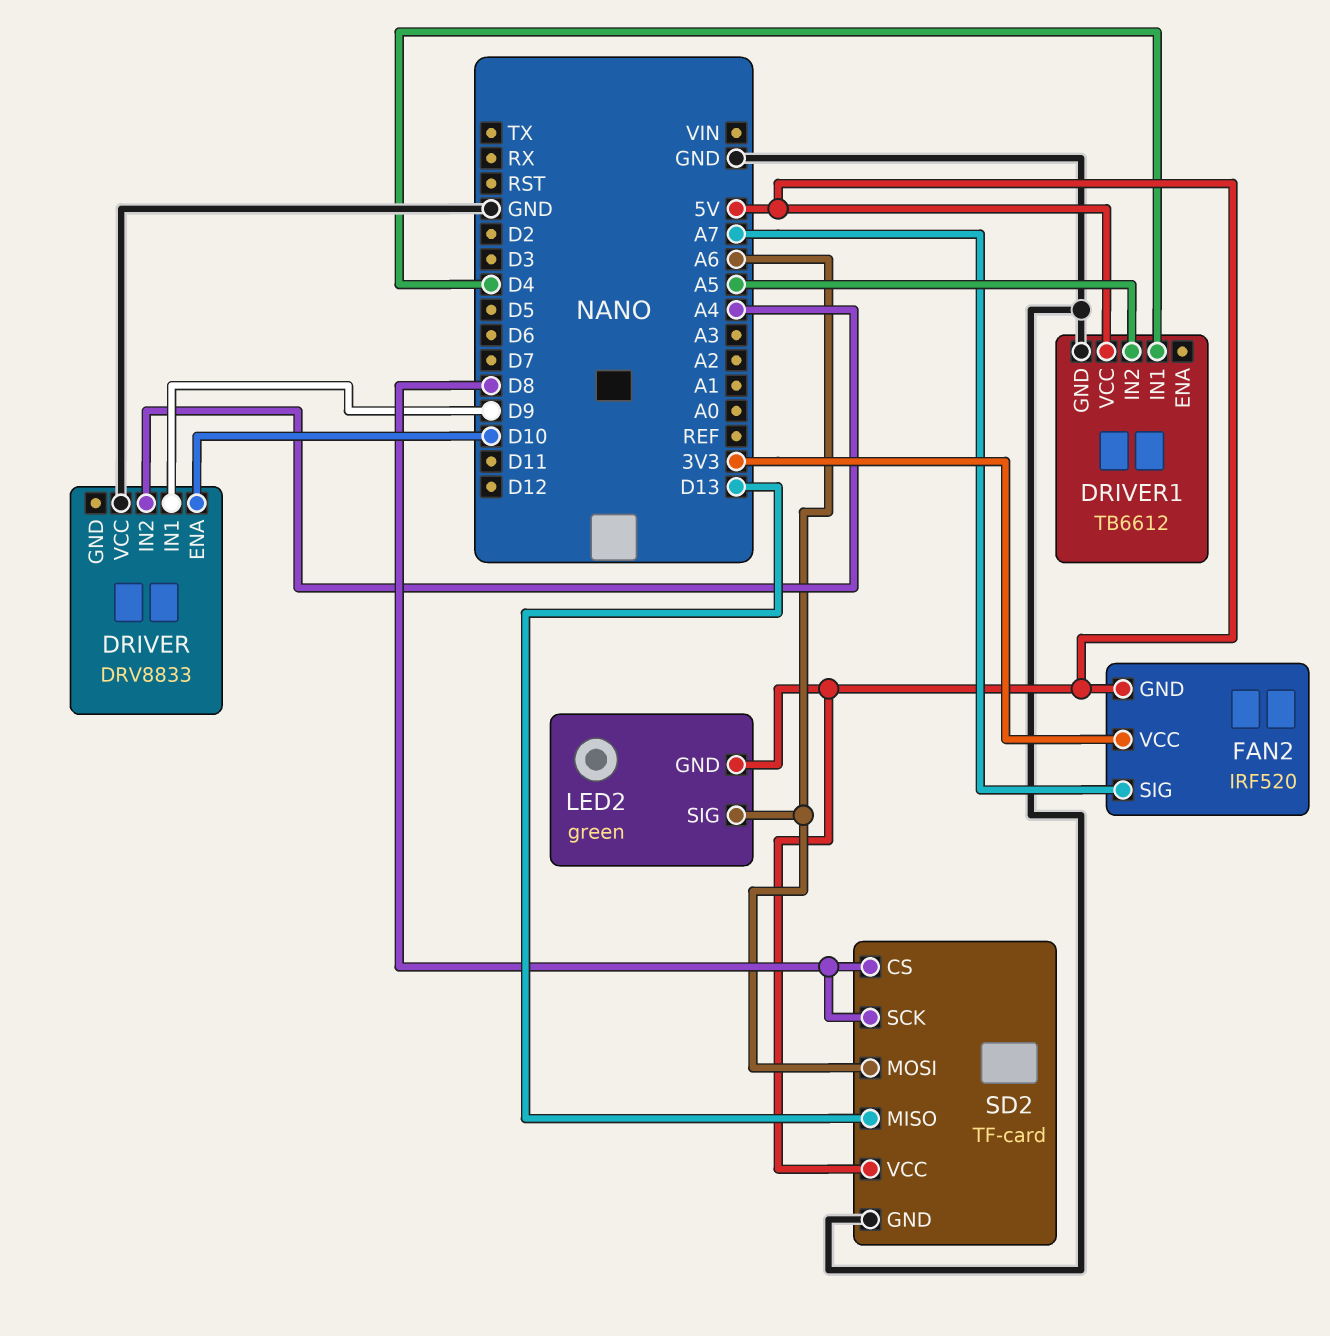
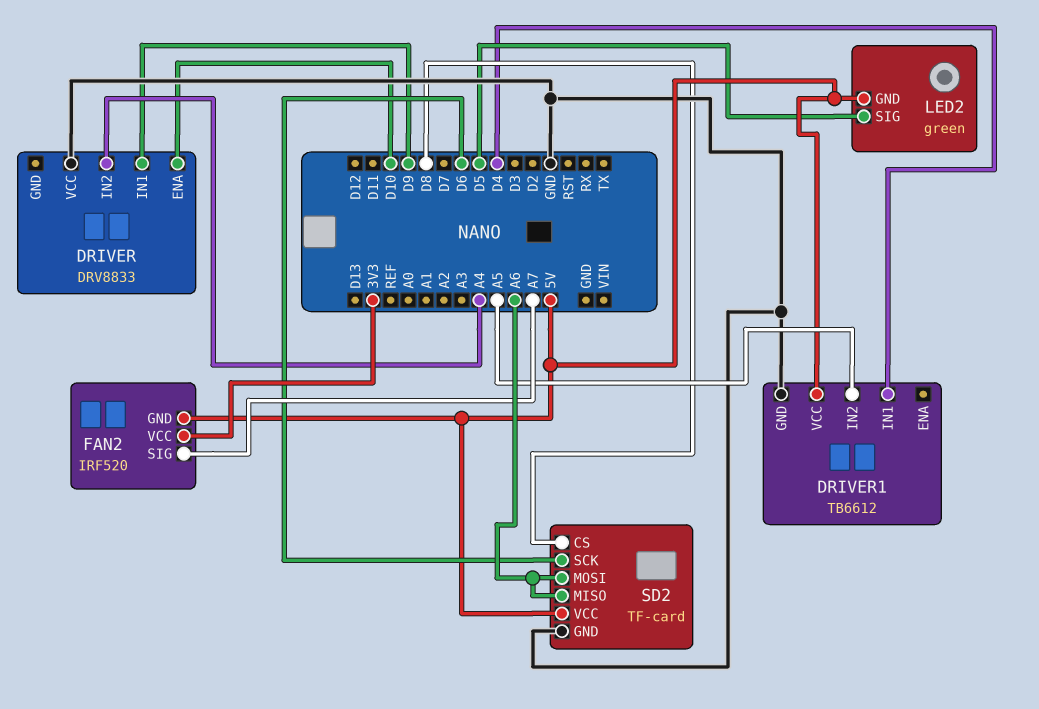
LED2 pin SIG: A6 -> D5
SD2 pin MISO: D13 -> A6
SD2 pin SCK: D8 -> D6

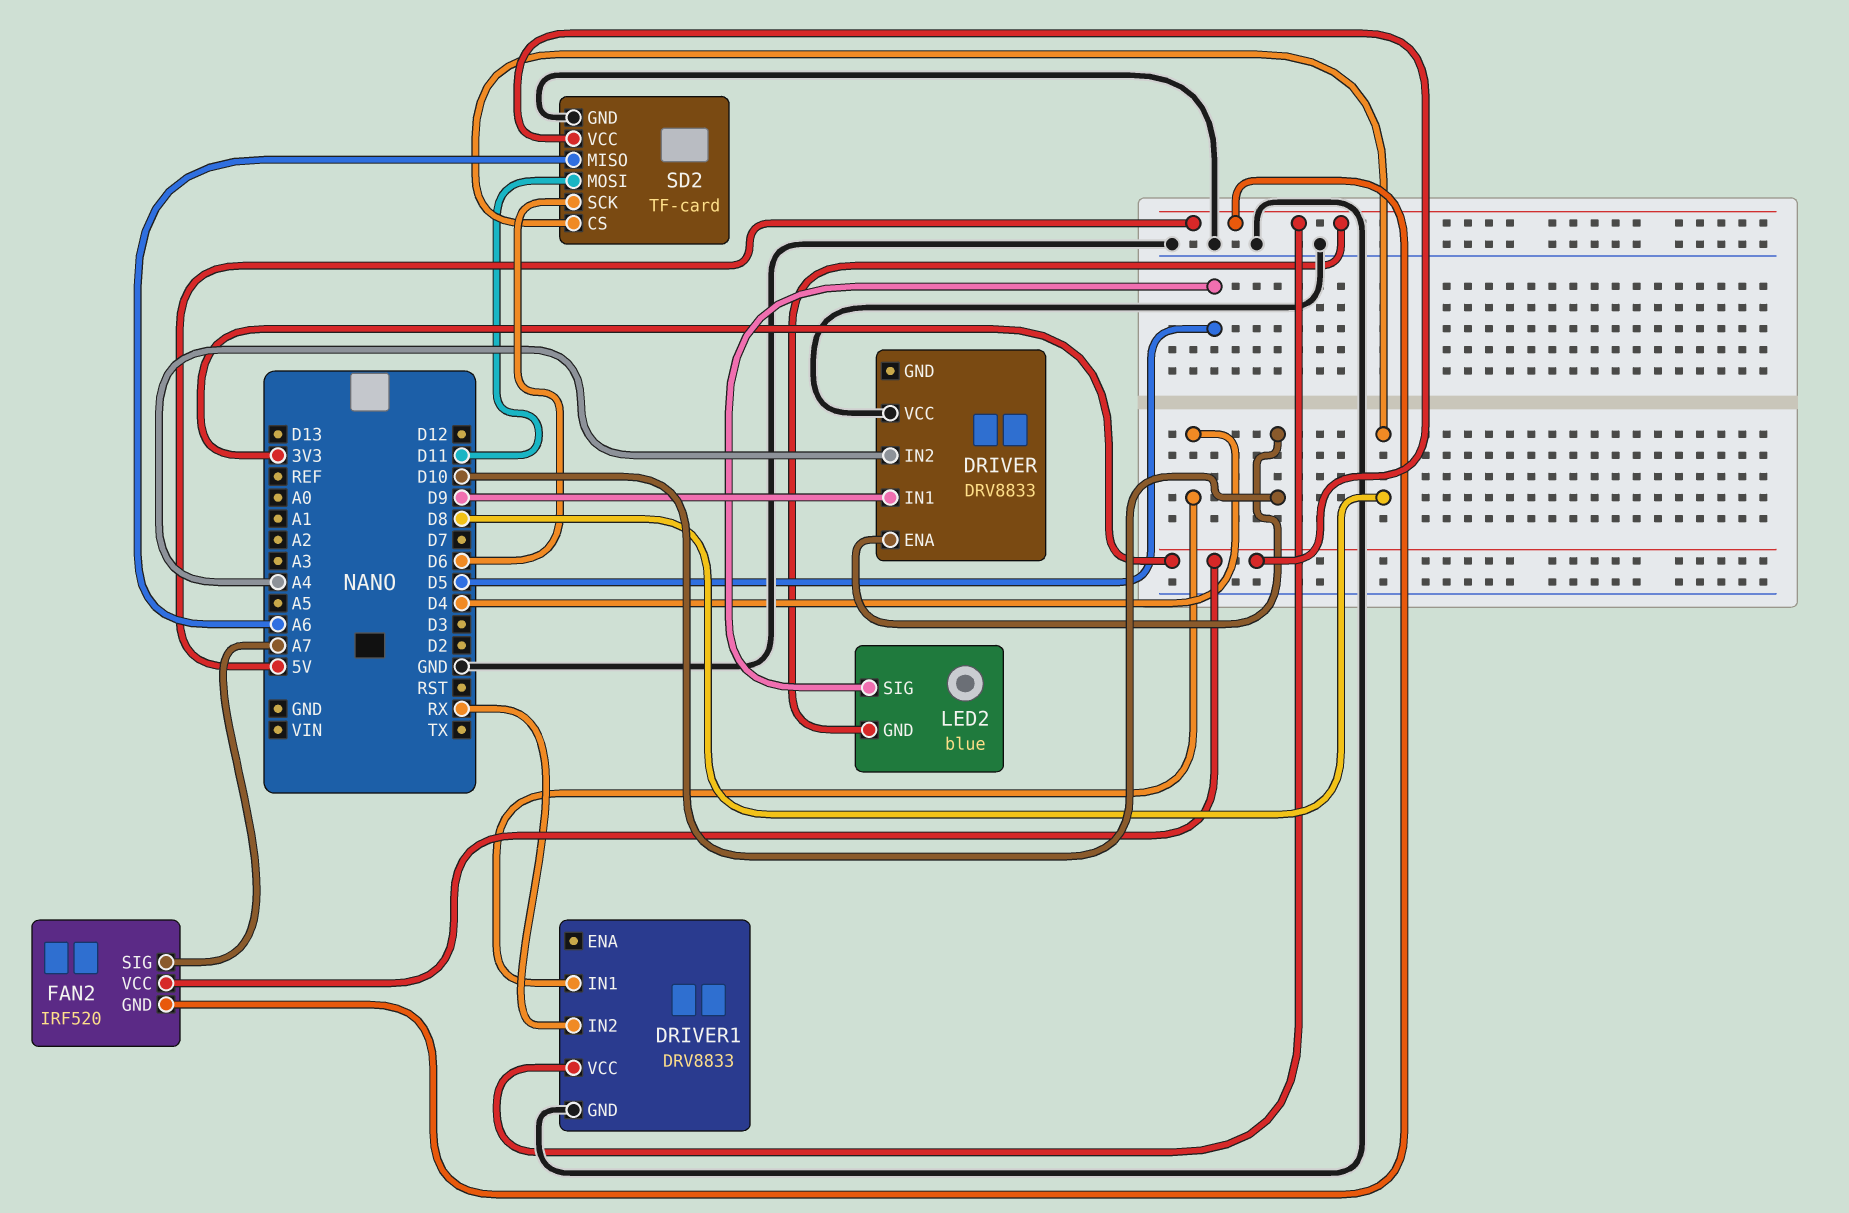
DRIVER1: TB6612 -> DRV8833
DRIVER1 pin IN2: A5 -> RX
LED2: green -> blue
SD2 pin MOSI: A6 -> D11
SD2 pin VCC: 5V -> 3V3

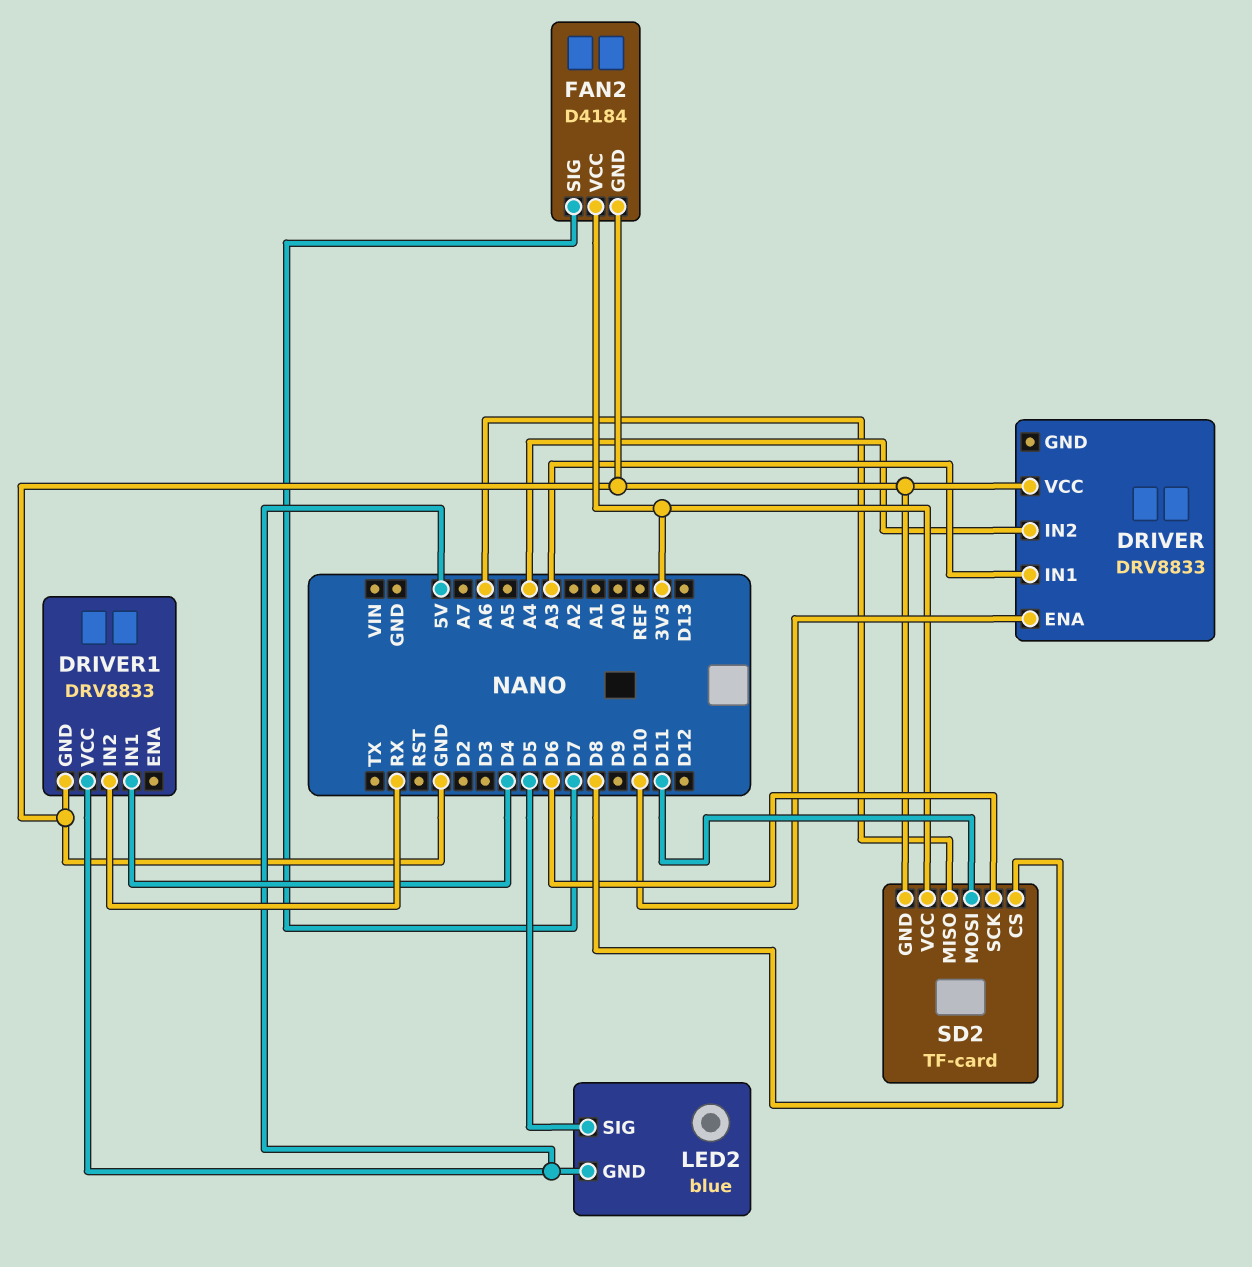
DRIVER pin IN1: D9 -> A3
FAN2: IRF520 -> D4184
FAN2 pin GND: 5V -> GND
FAN2 pin SIG: A7 -> D7

